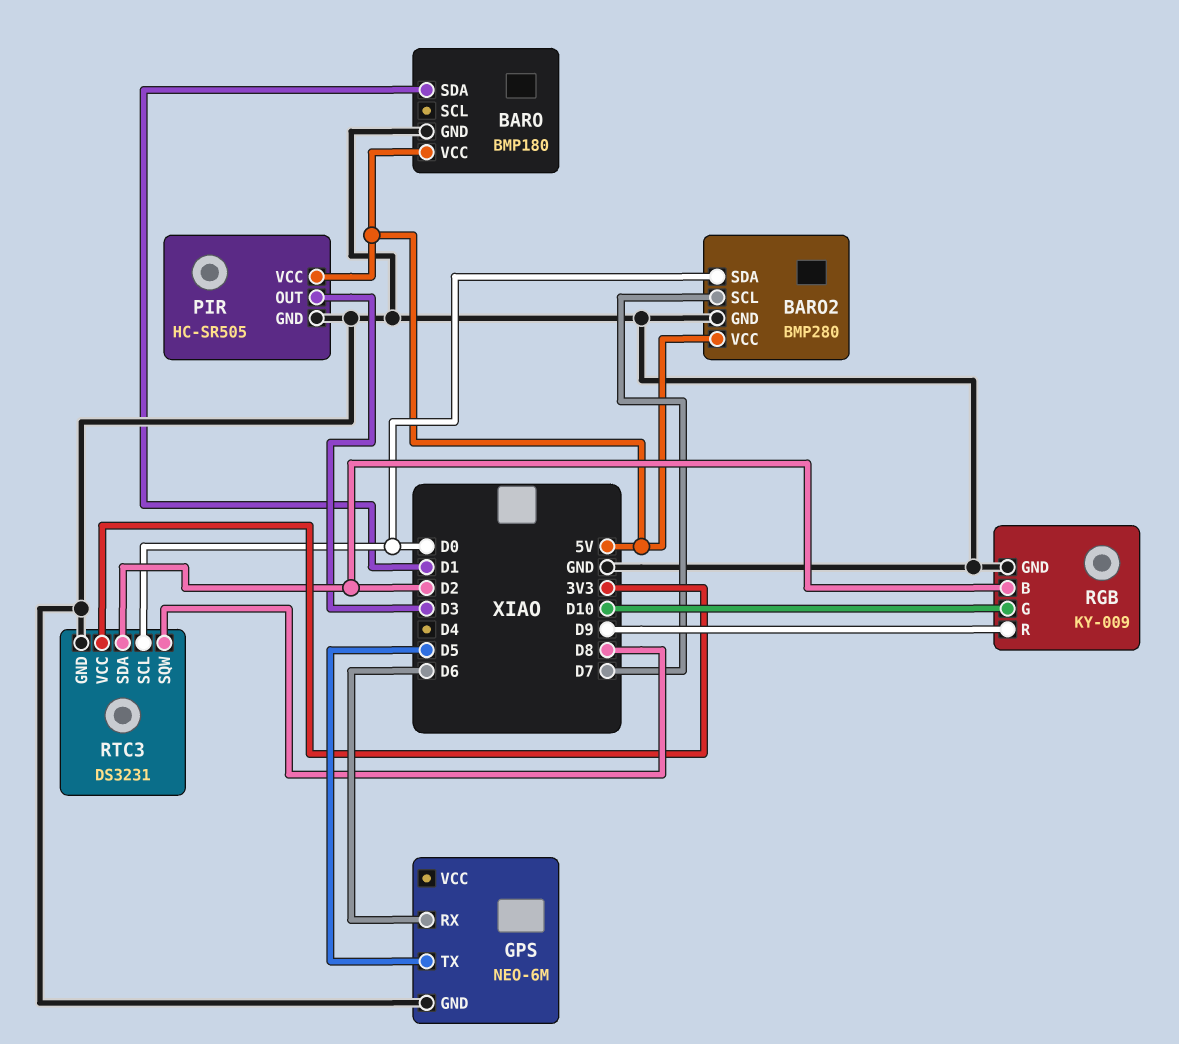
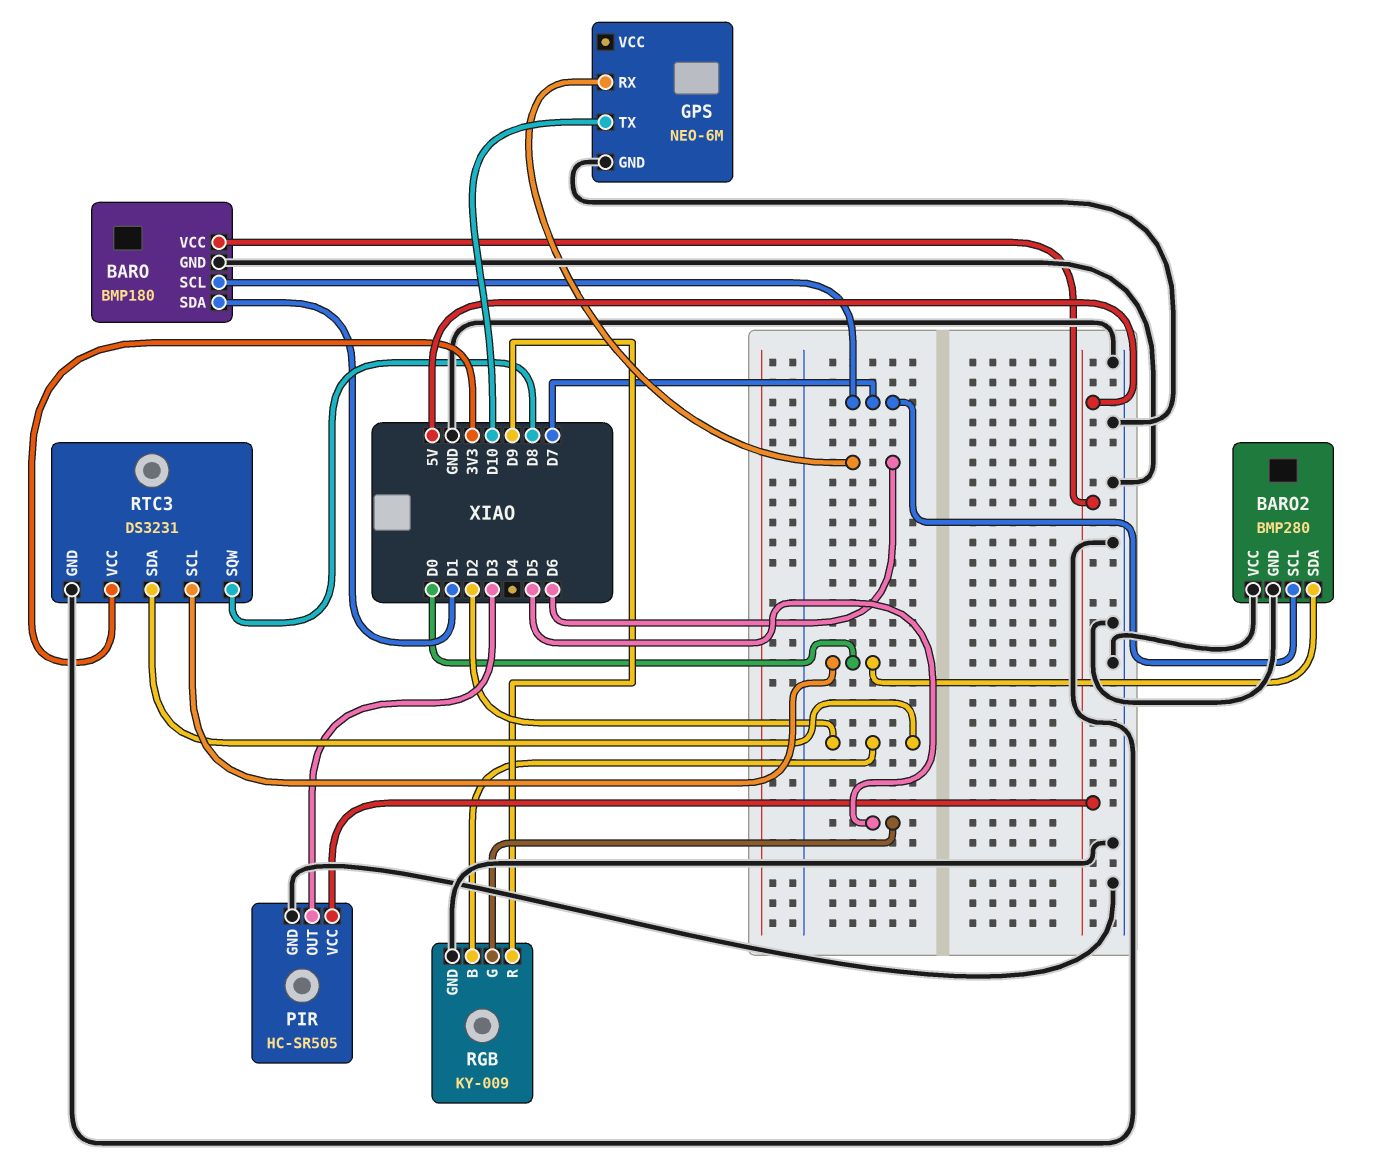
BARO pin SCL: none -> D7
BARO2 pin VCC: 5V -> GND
GPS pin TX: D5 -> D10
RGB pin G: D10 -> D5

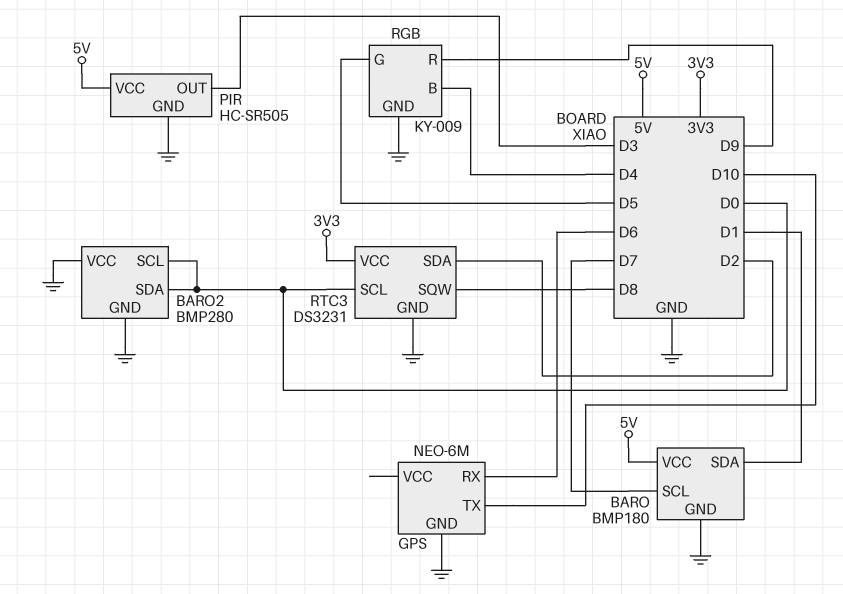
BARO2 pin SCL: D7 -> D0
RGB pin B: D2 -> D4

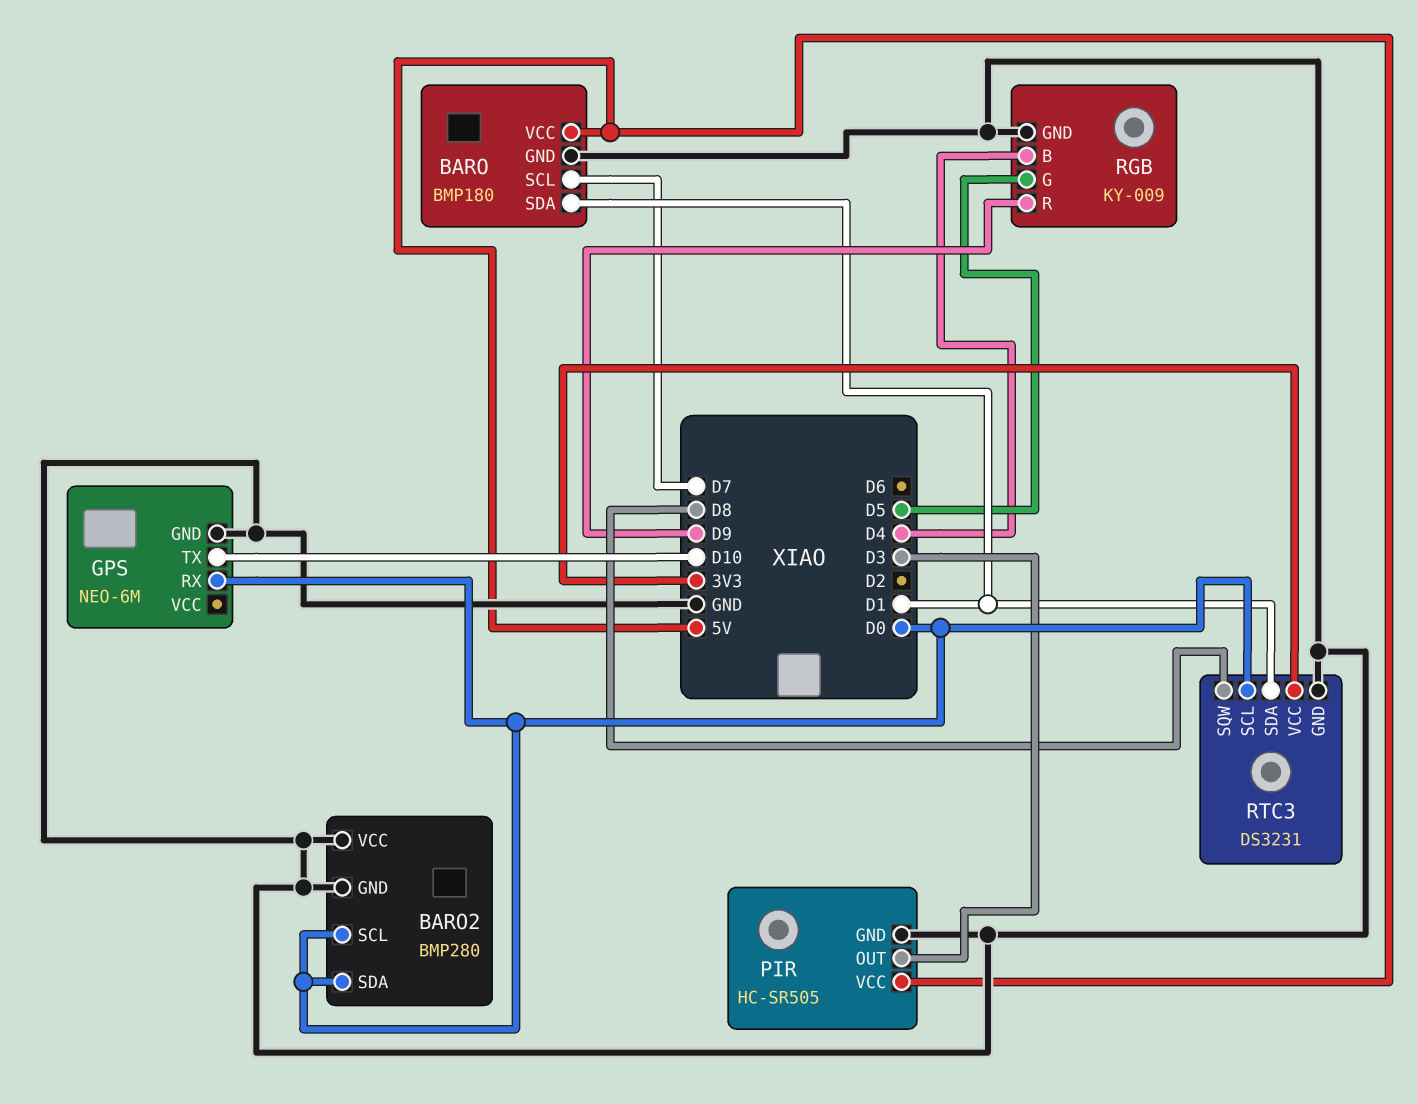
GPS pin RX: D6 -> D0
RTC3 pin SDA: D2 -> D1

